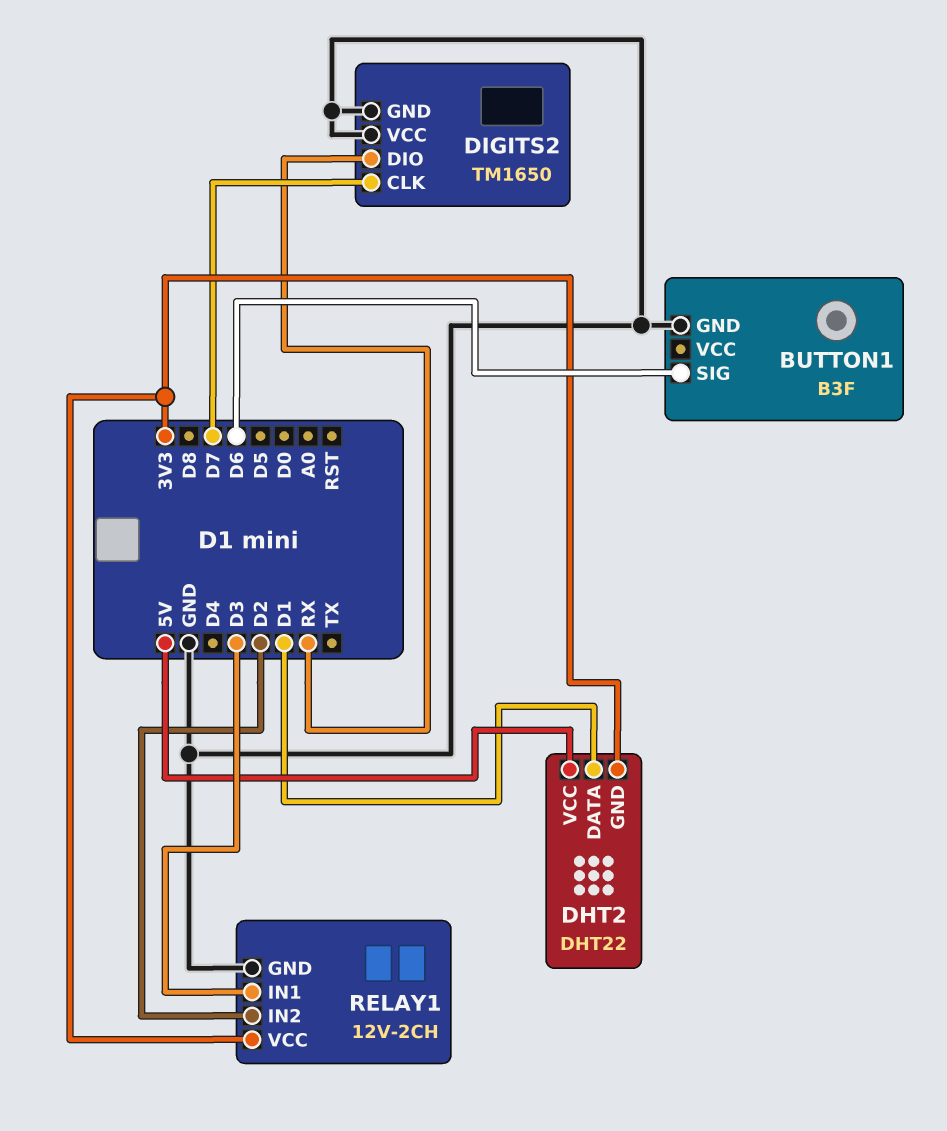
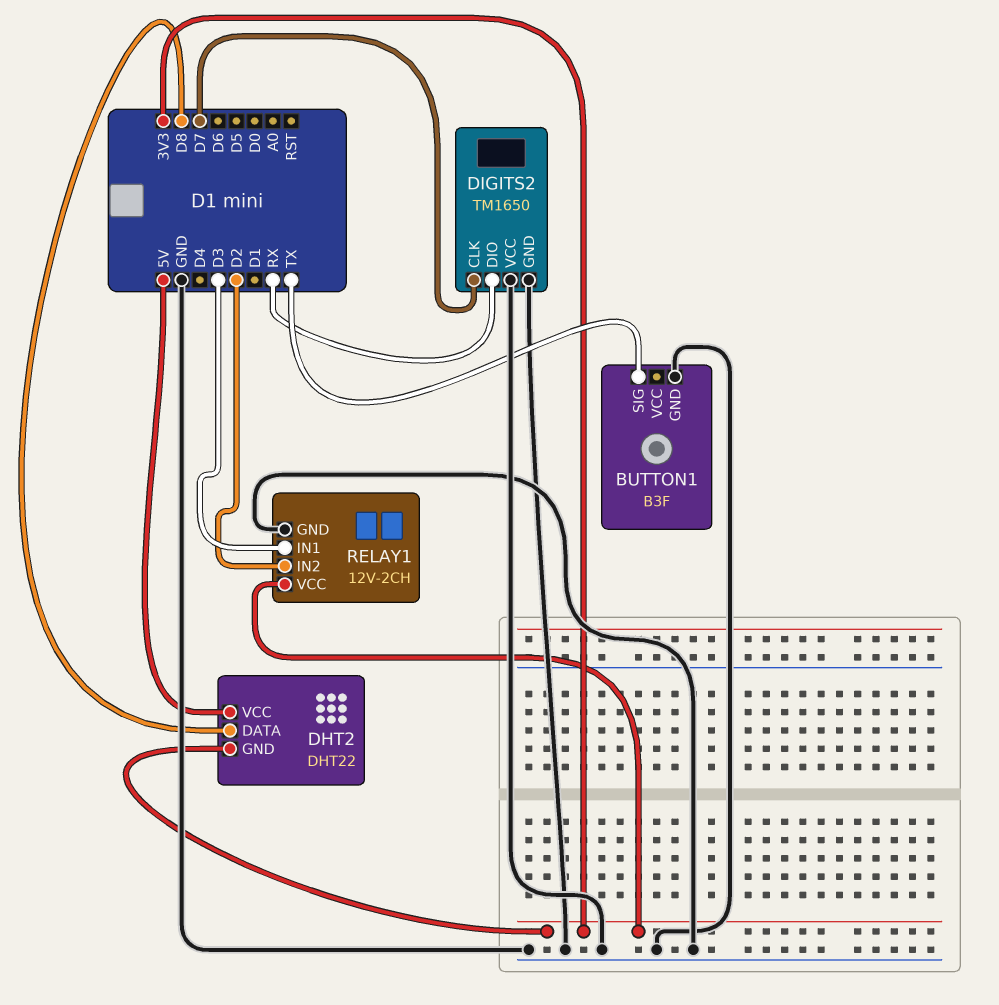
BUTTON1 pin SIG: D6 -> TX
DHT2 pin DATA: D1 -> D8

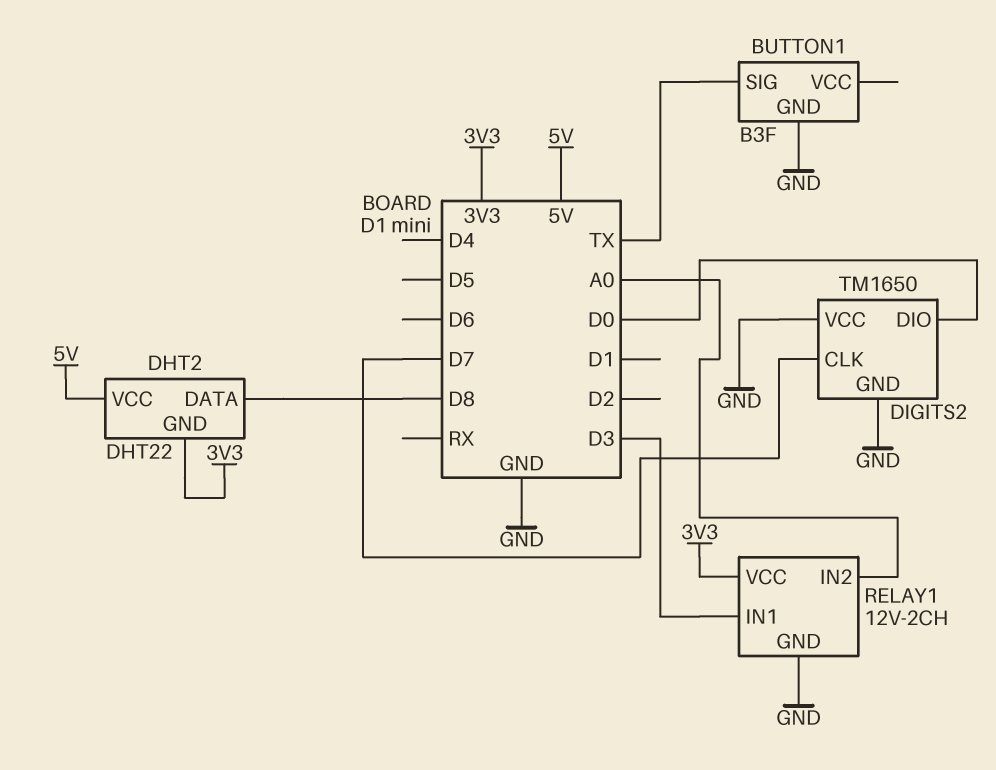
DIGITS2 pin DIO: RX -> D0
RELAY1 pin IN2: D2 -> A0

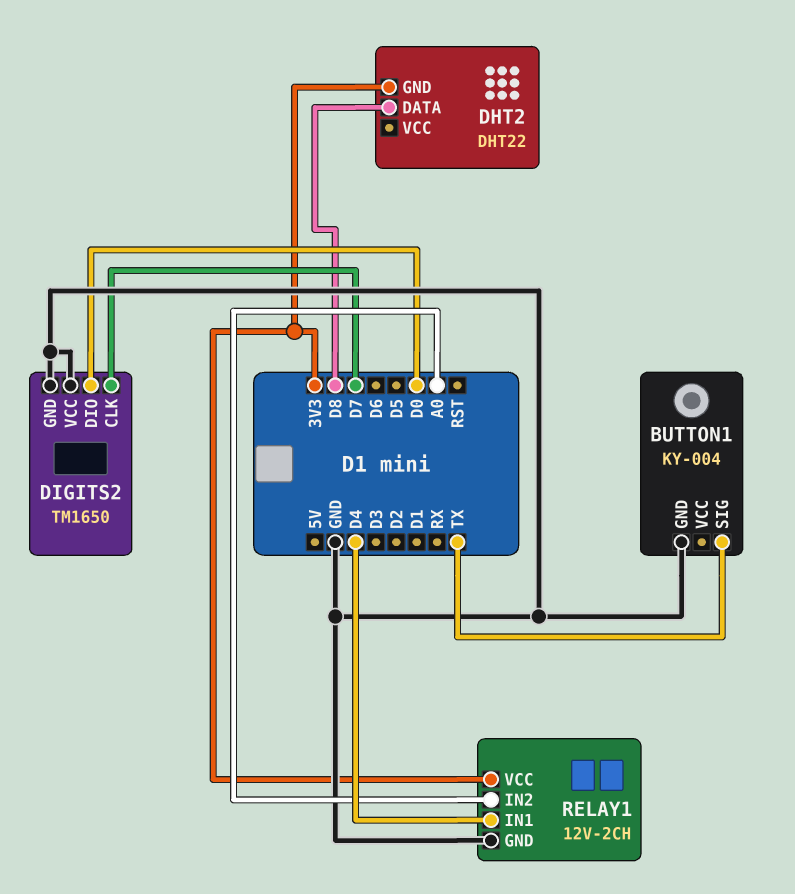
BUTTON1: B3F -> KY-004
DHT2 pin VCC: 5V -> none
RELAY1 pin IN1: D3 -> D4

